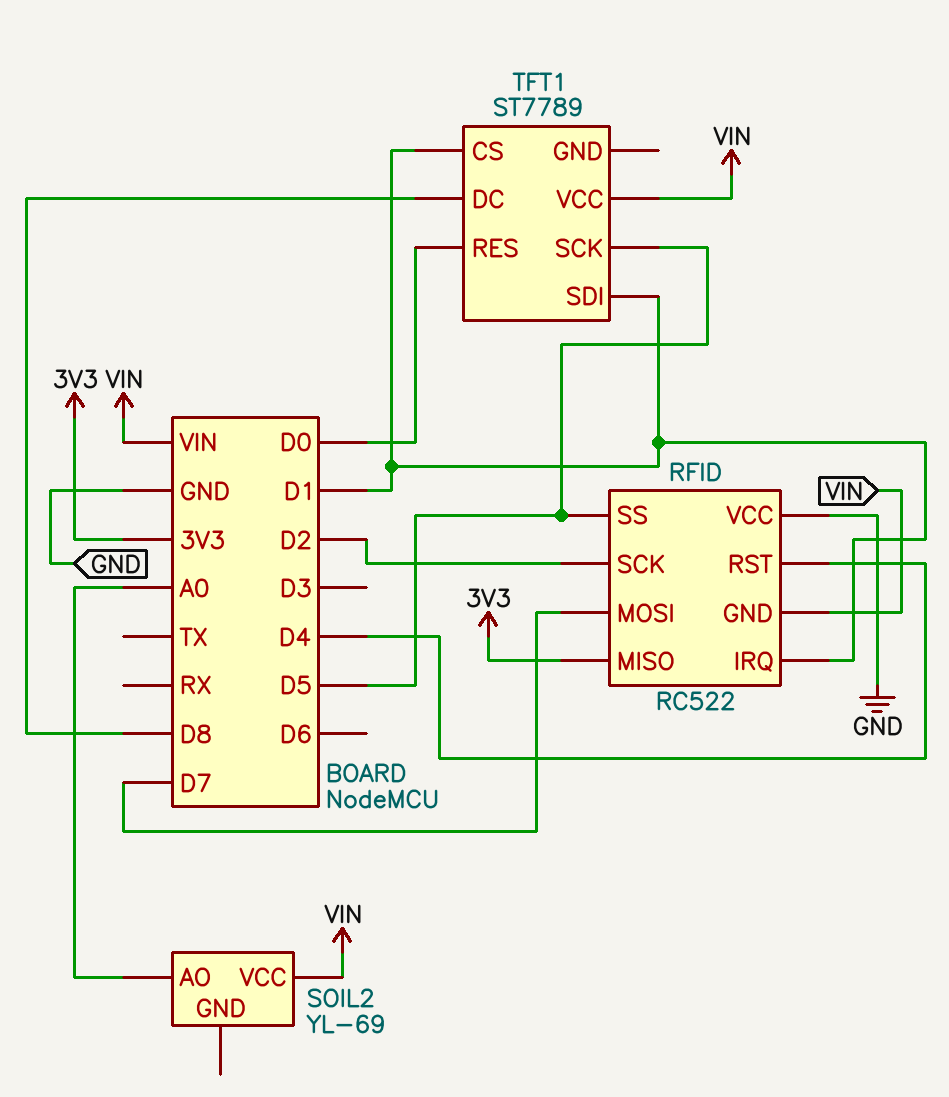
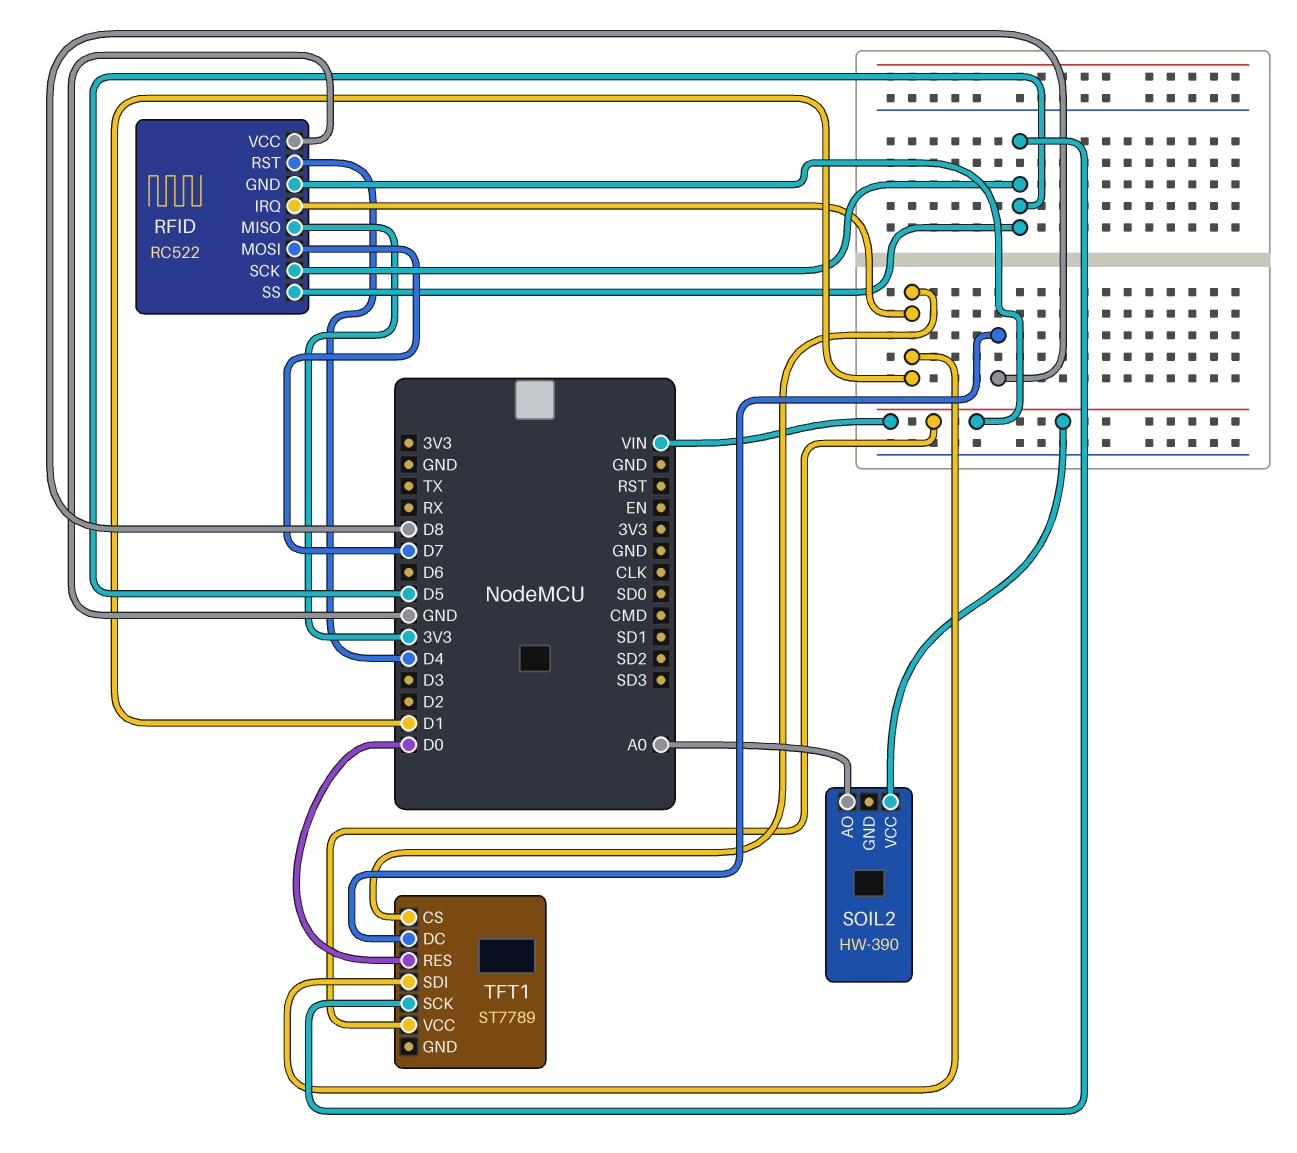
RFID pin SCK: D2 -> D5
SOIL2: YL-69 -> HW-390

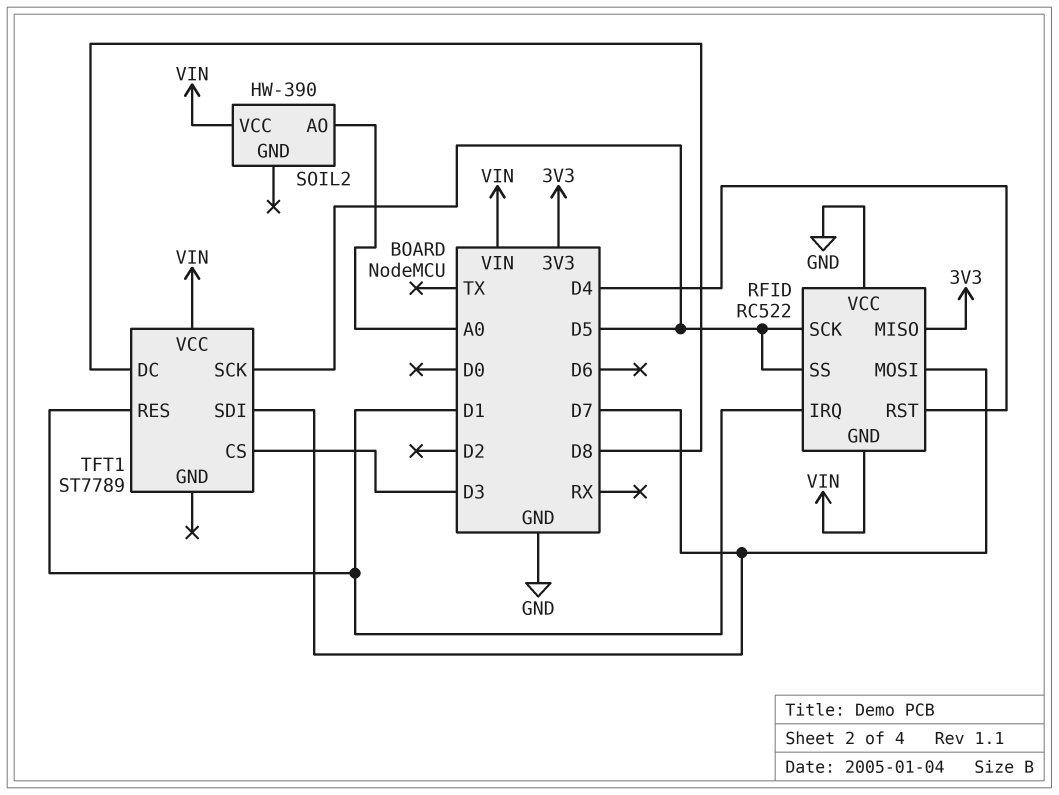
TFT1 pin CS: D1 -> D3
TFT1 pin RES: D0 -> D1
TFT1 pin SDI: D1 -> D7

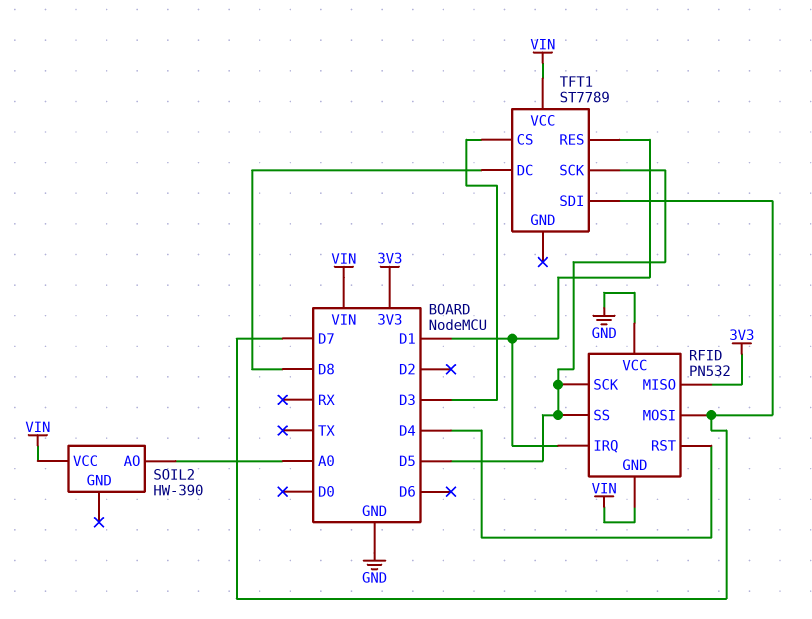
RFID: RC522 -> PN532

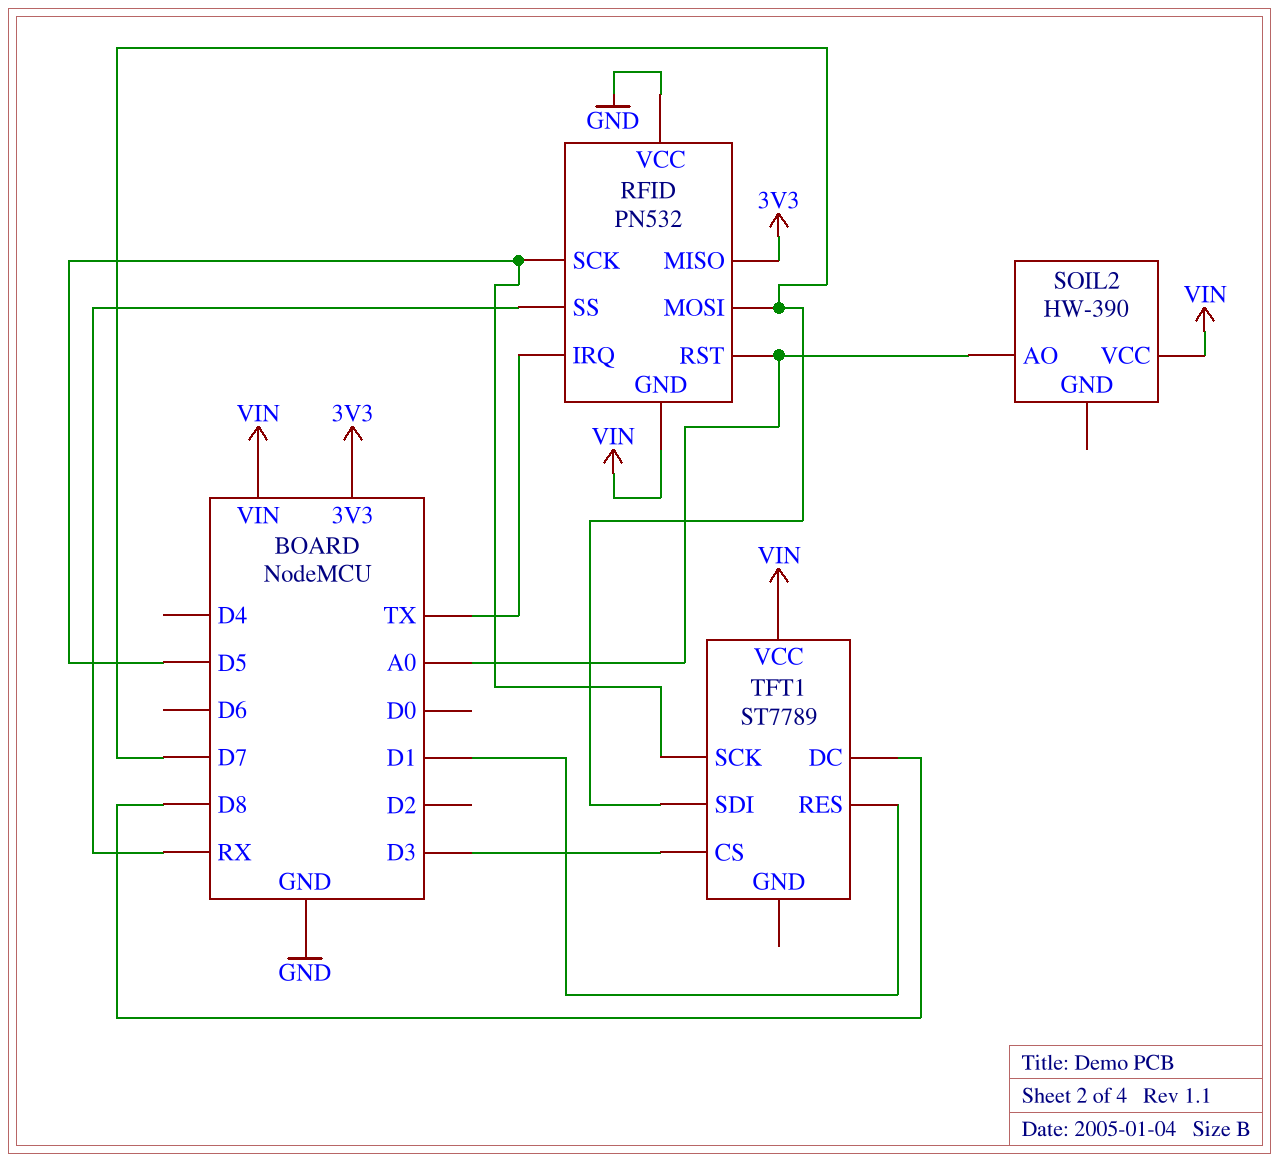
RFID pin IRQ: D1 -> TX
RFID pin RST: D4 -> A0
RFID pin SS: D5 -> RX

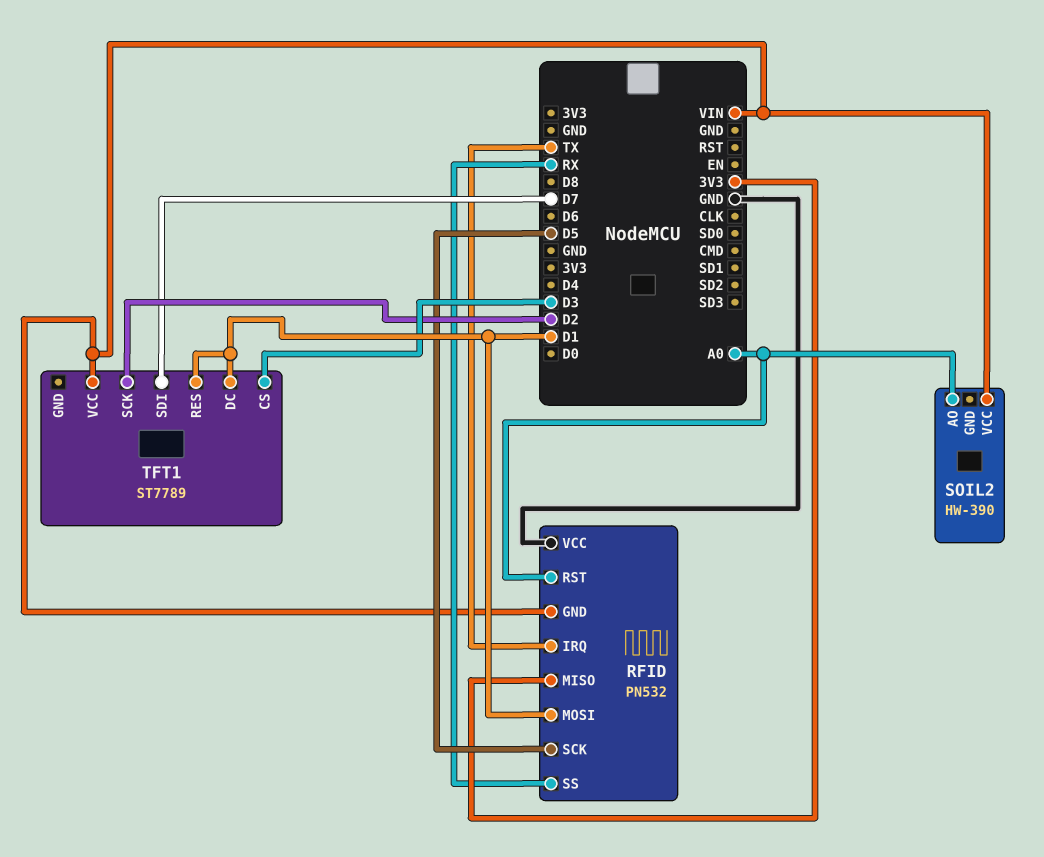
RFID pin MOSI: D7 -> D1
TFT1 pin DC: D8 -> D1
TFT1 pin SCK: D5 -> D2

